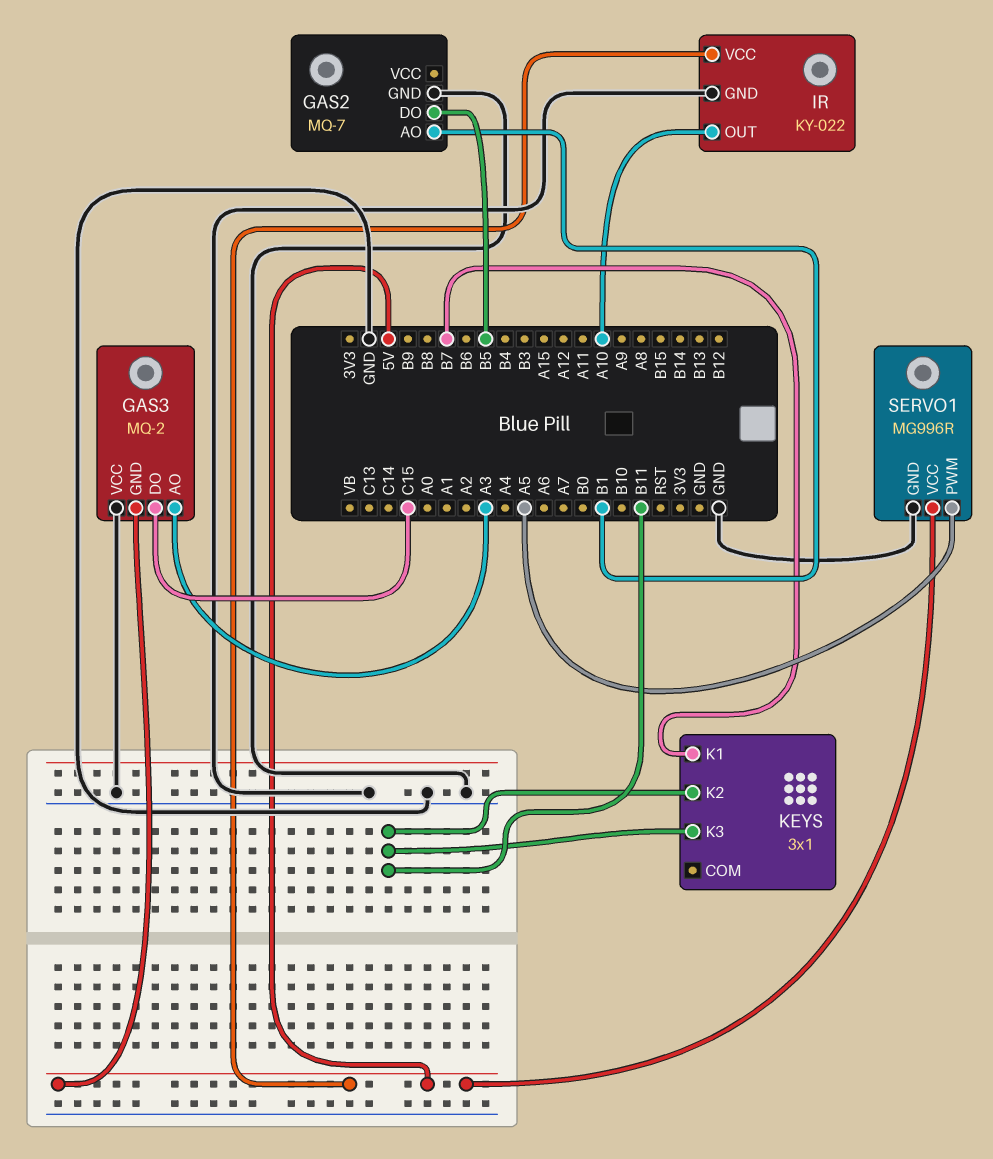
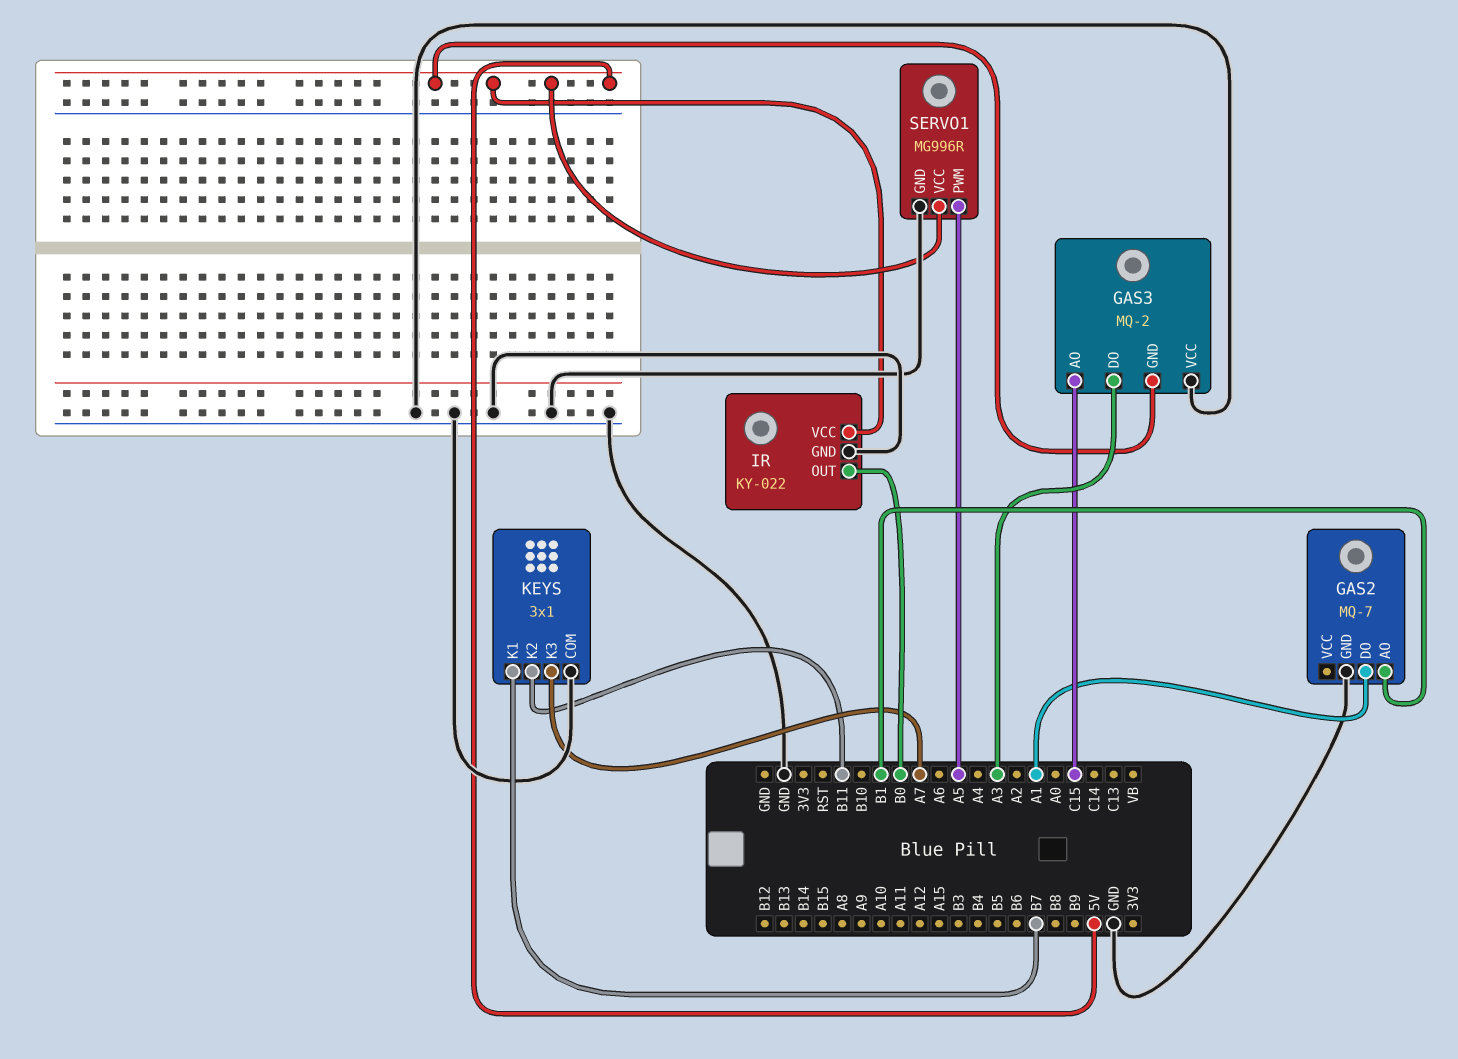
GAS2 pin DO: B5 -> A1
GAS3 pin AO: A3 -> C15
GAS3 pin DO: C15 -> A3
IR pin OUT: A10 -> B0
KEYS pin COM: none -> GND
KEYS pin K3: B11 -> A7

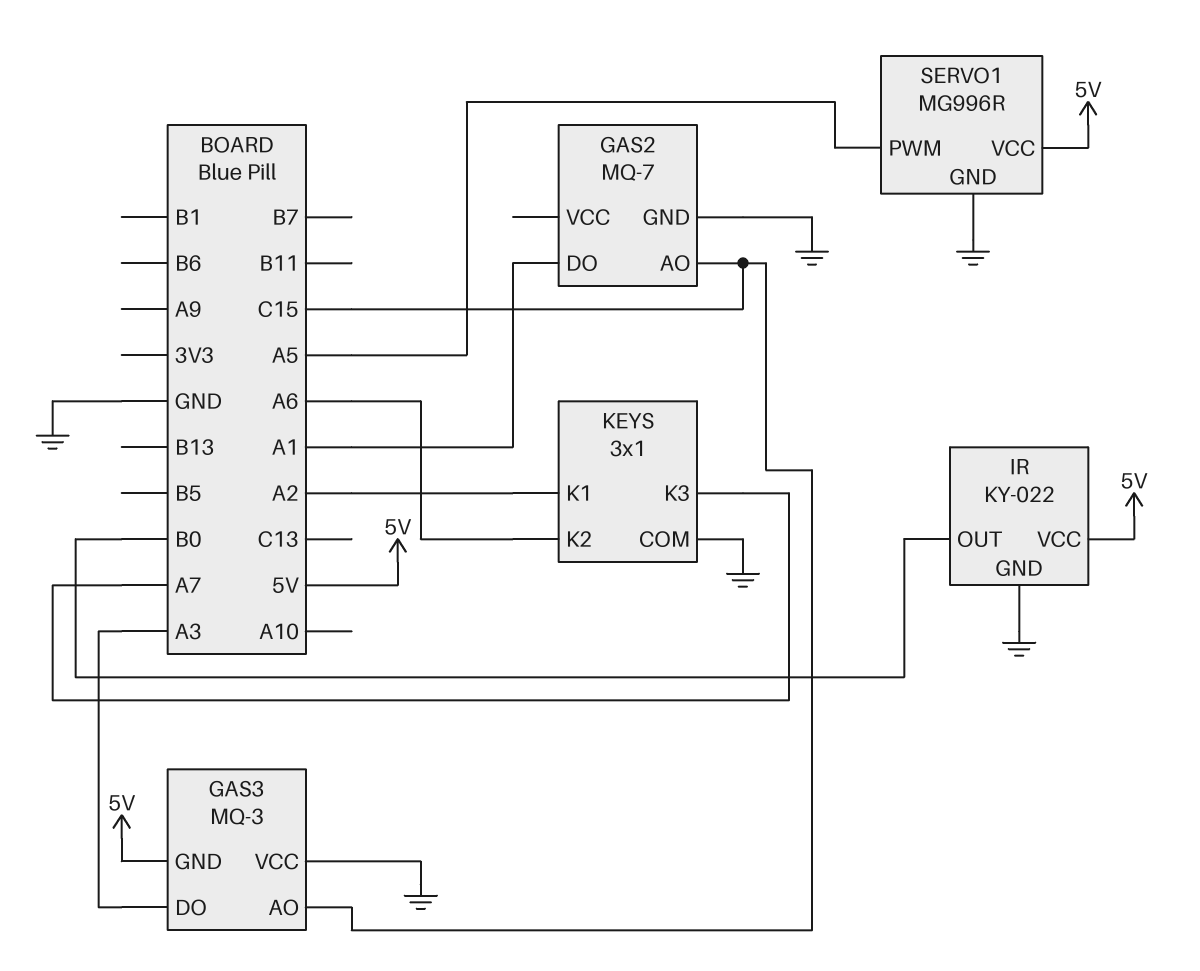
GAS2 pin AO: B1 -> C15
GAS3: MQ-2 -> MQ-3
KEYS pin K1: B7 -> A2
KEYS pin K2: B11 -> A6

